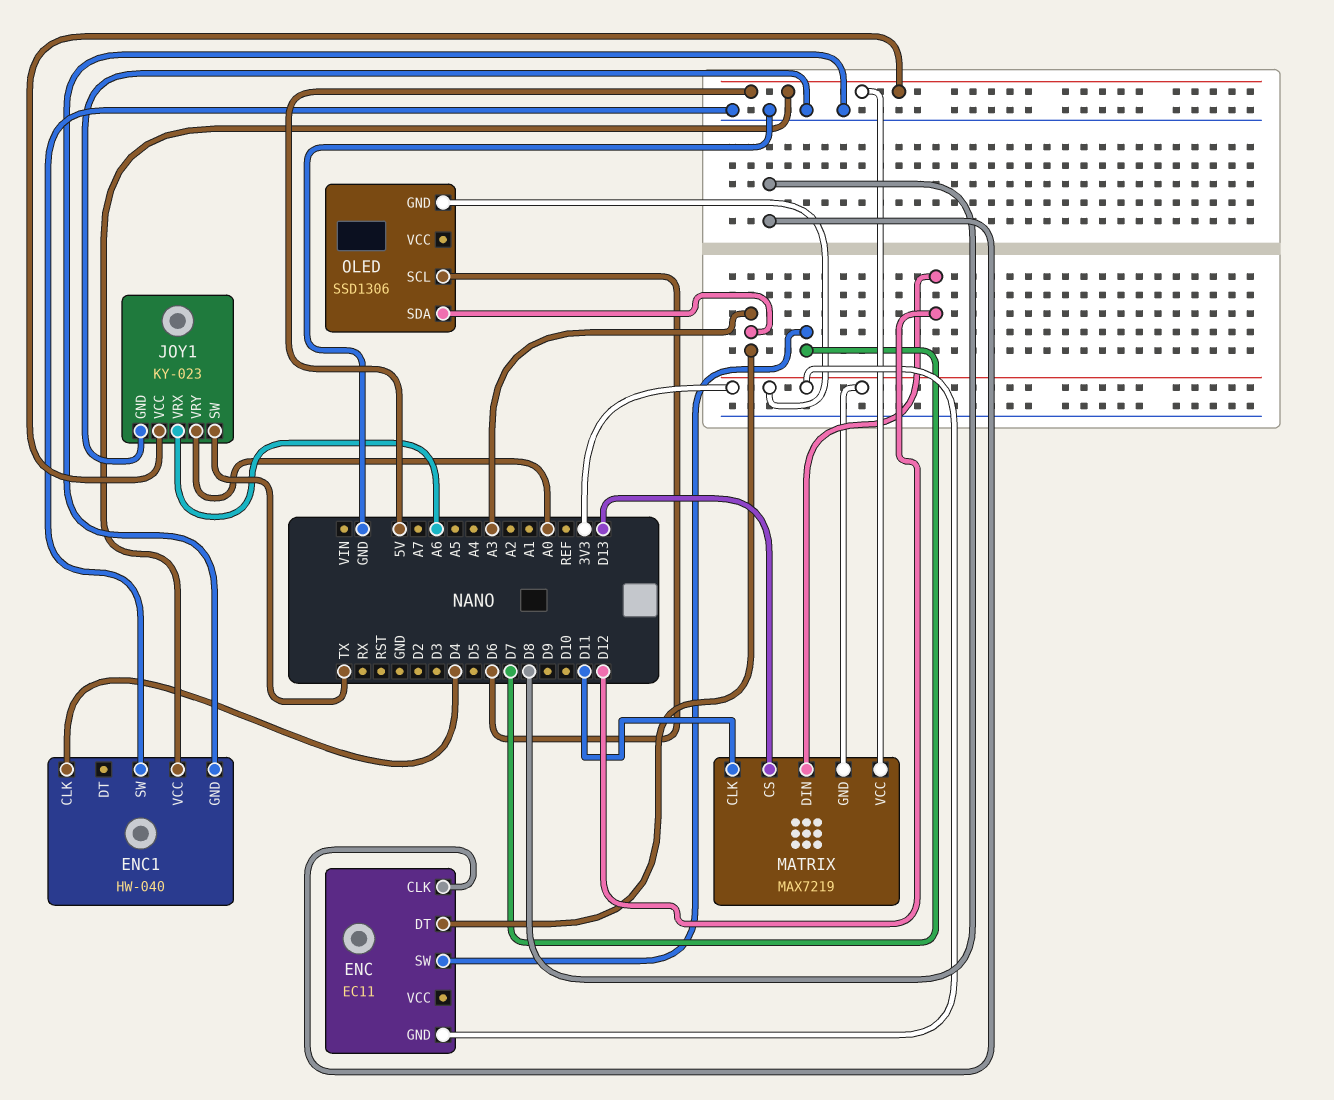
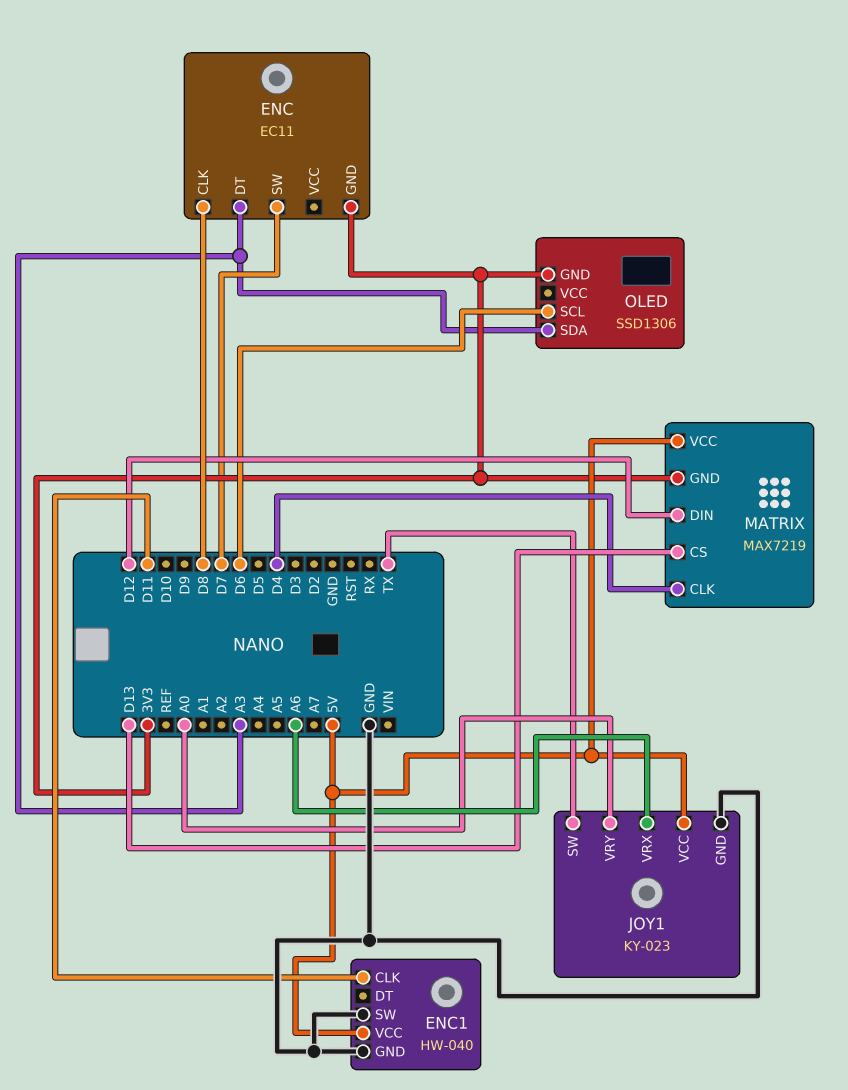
ENC1 pin CLK: D4 -> D11
MATRIX pin CLK: D11 -> D4

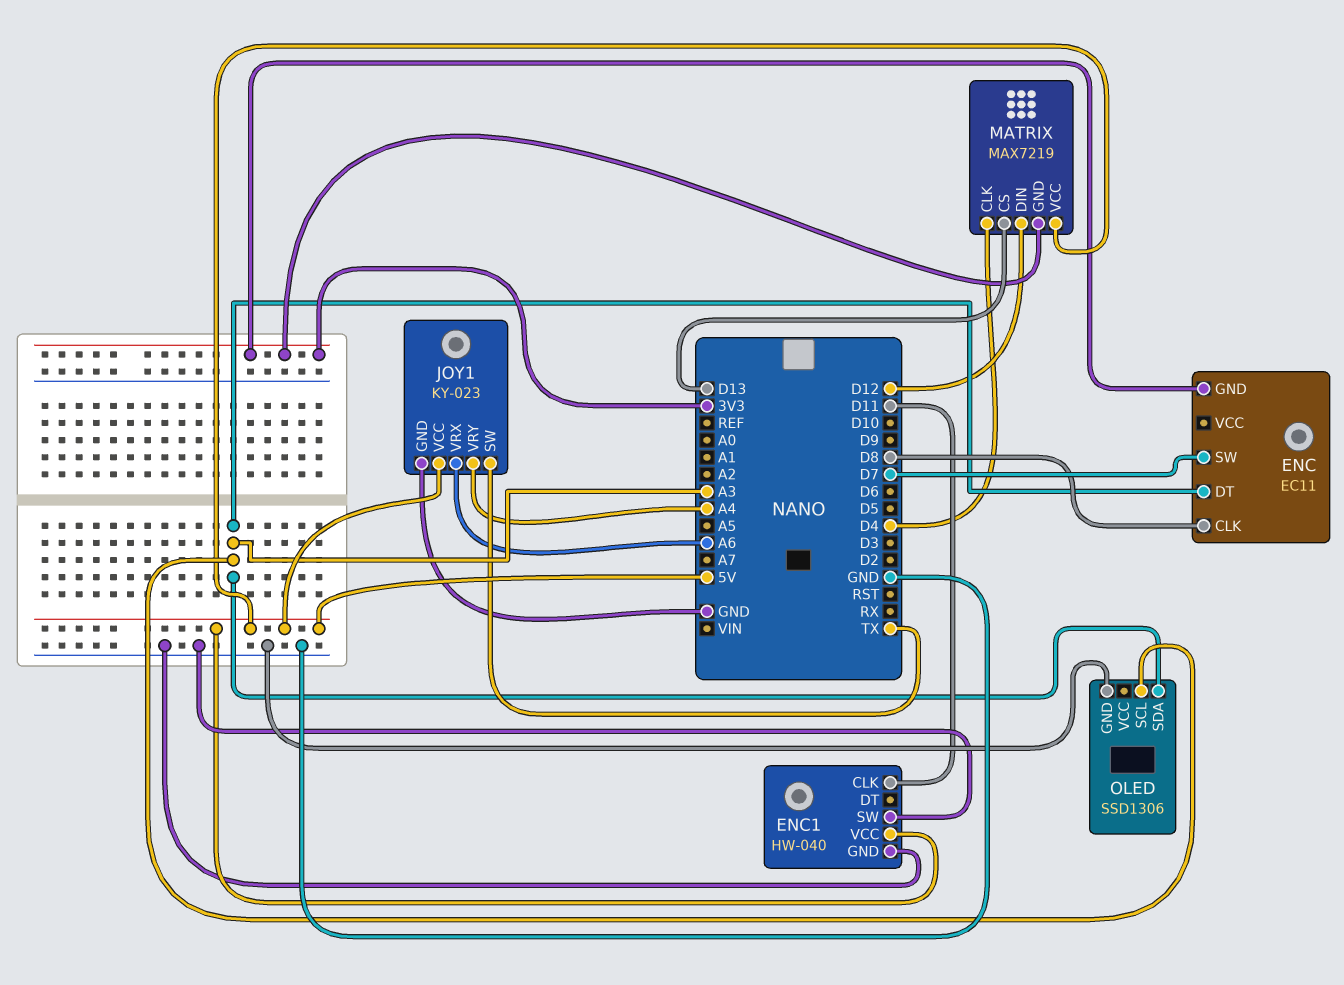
JOY1 pin VRY: A0 -> A4
OLED pin GND: 3V3 -> GND
OLED pin SCL: D6 -> A3

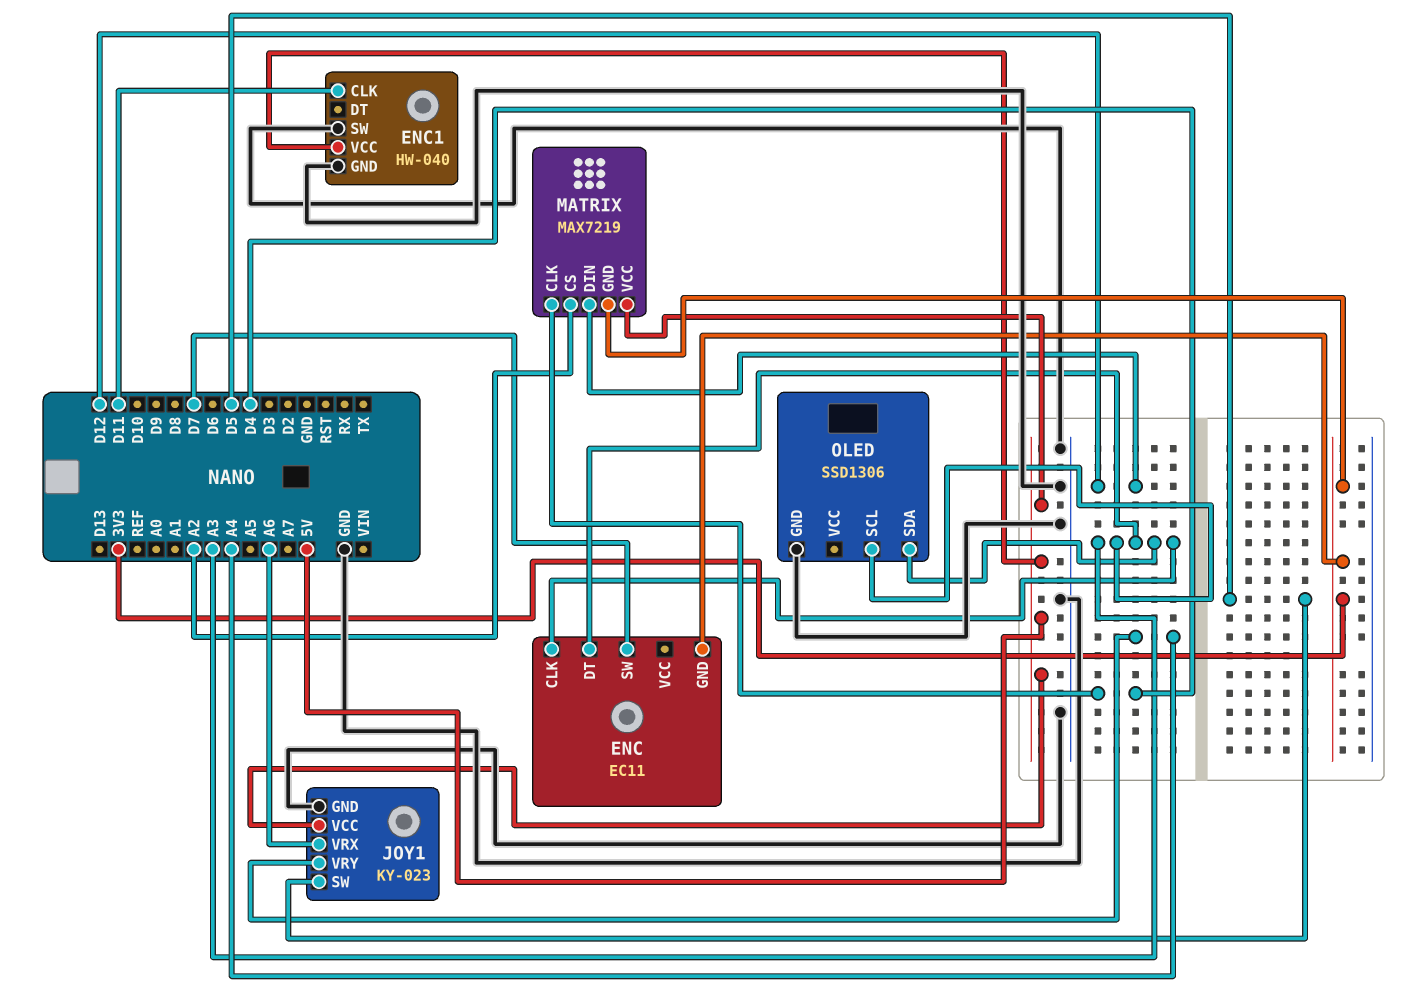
ENC pin CLK: D8 -> A3
JOY1 pin SW: TX -> D5
MATRIX pin CS: D13 -> A2

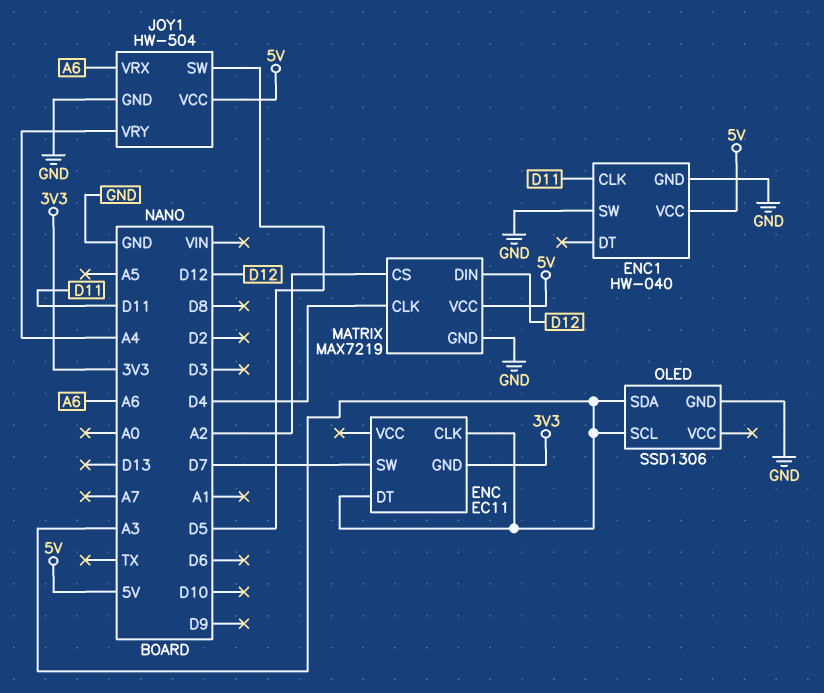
JOY1: KY-023 -> HW-504
MATRIX pin GND: 3V3 -> GND

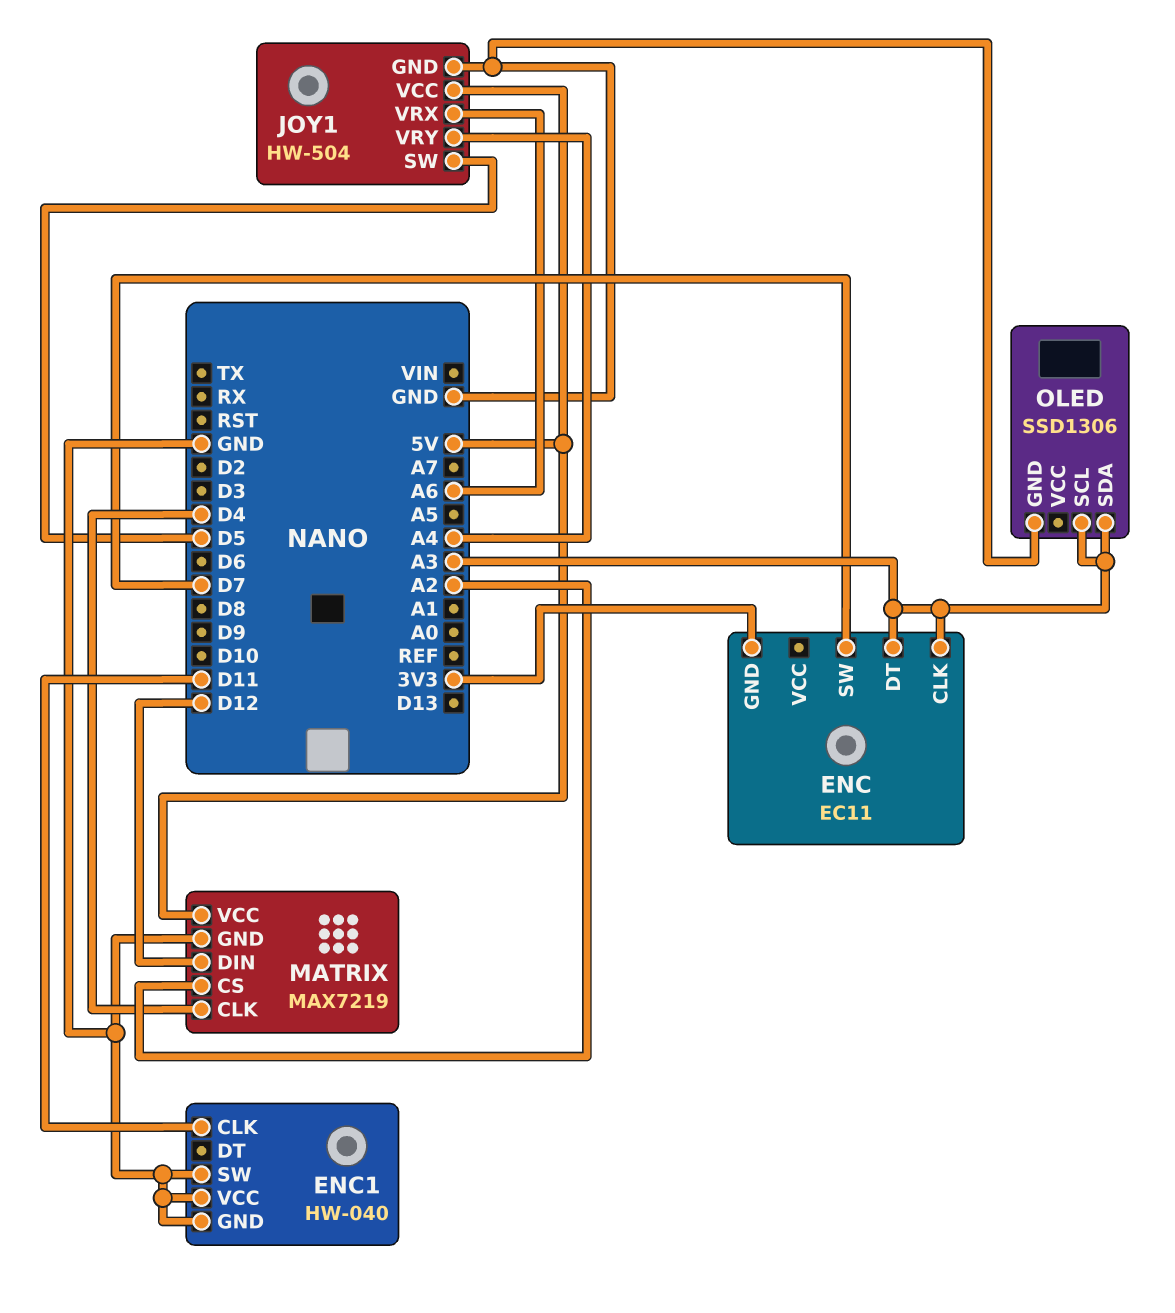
ENC1 pin VCC: 5V -> GND

